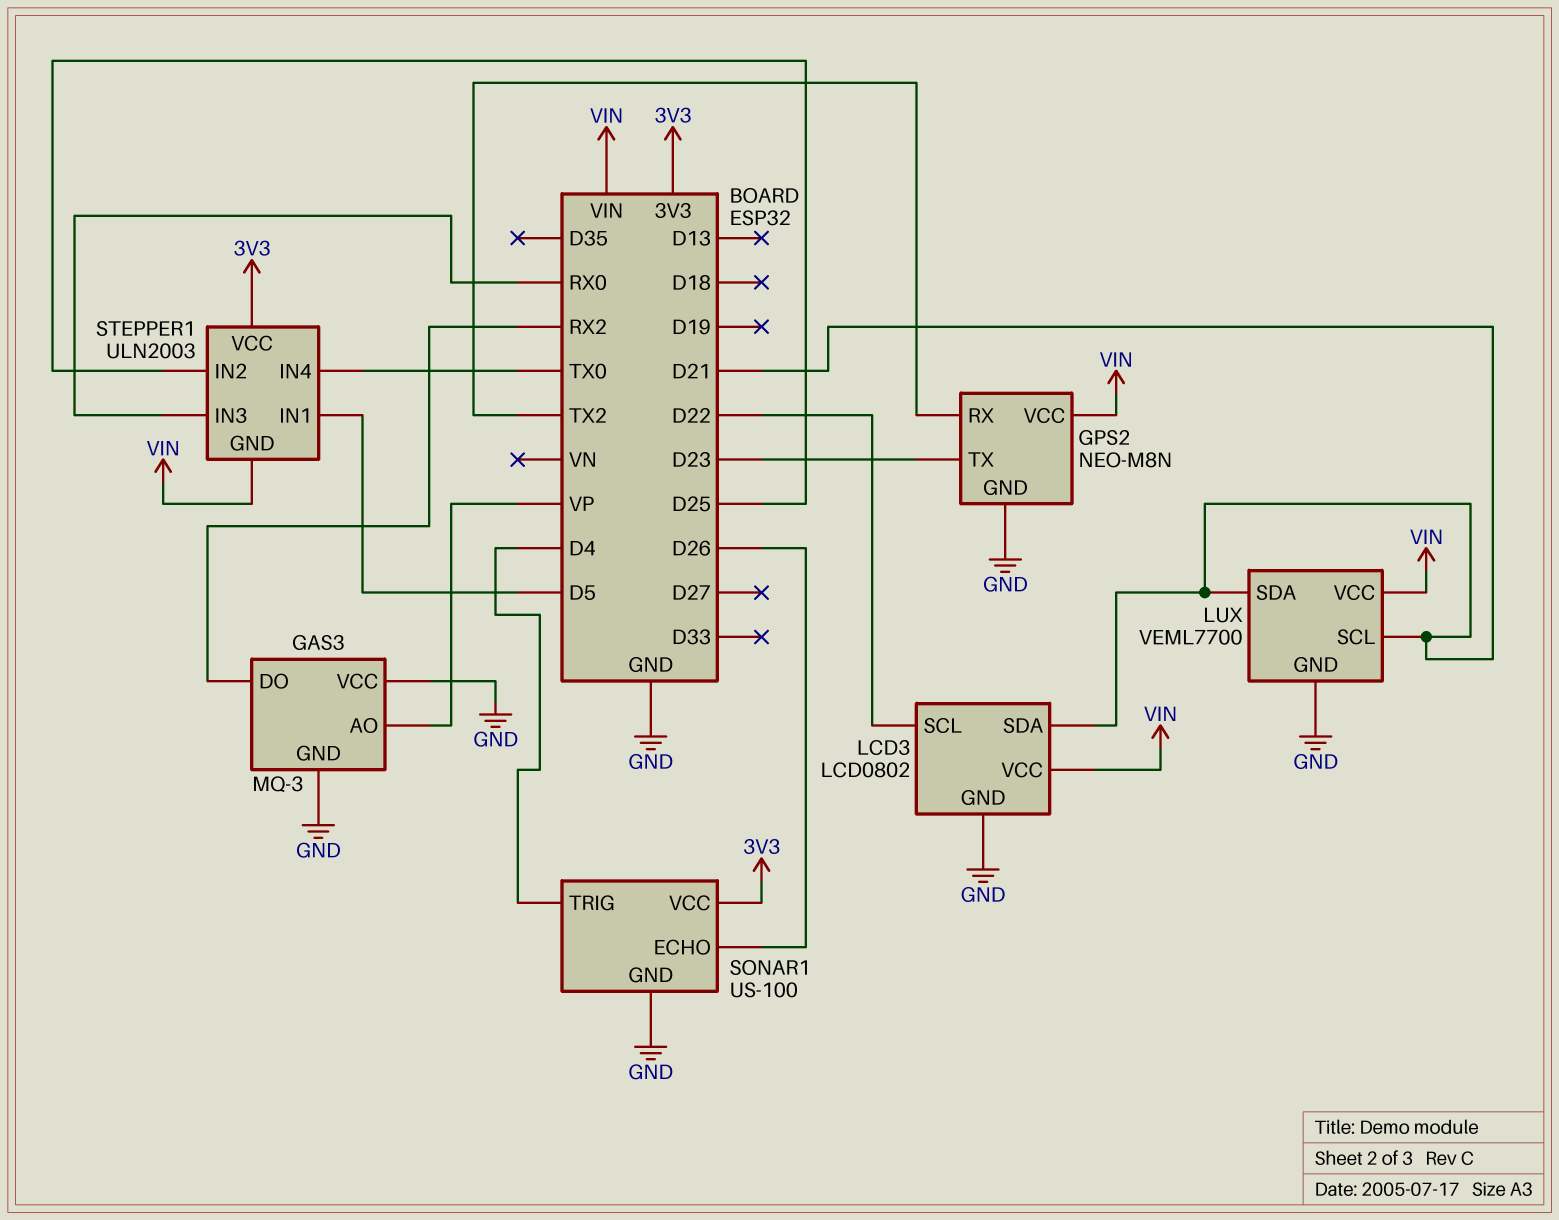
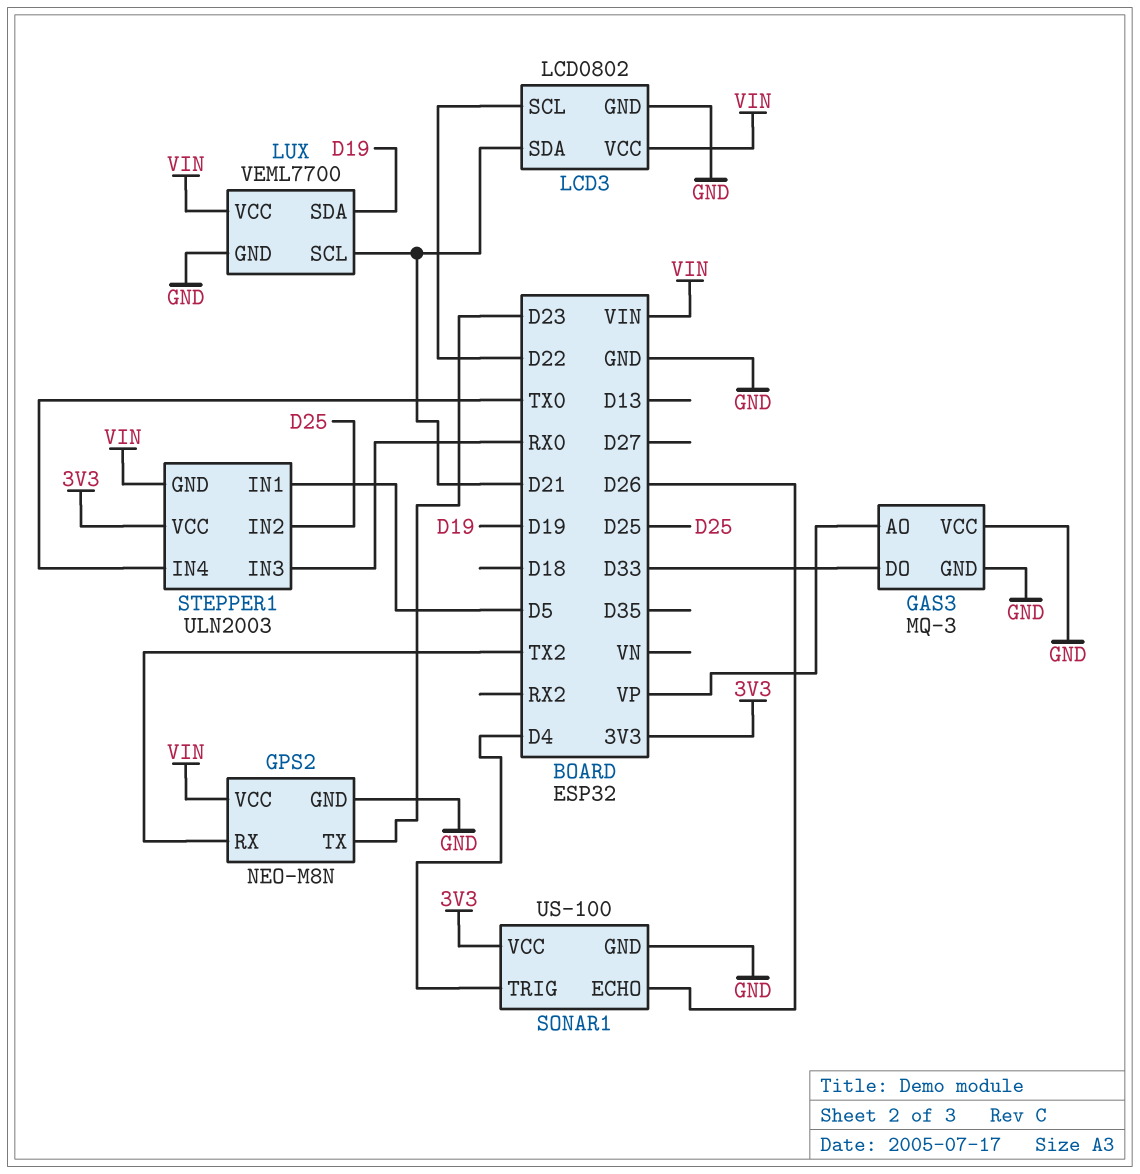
GAS3 pin DO: RX2 -> D33
LUX pin SDA: D21 -> D19

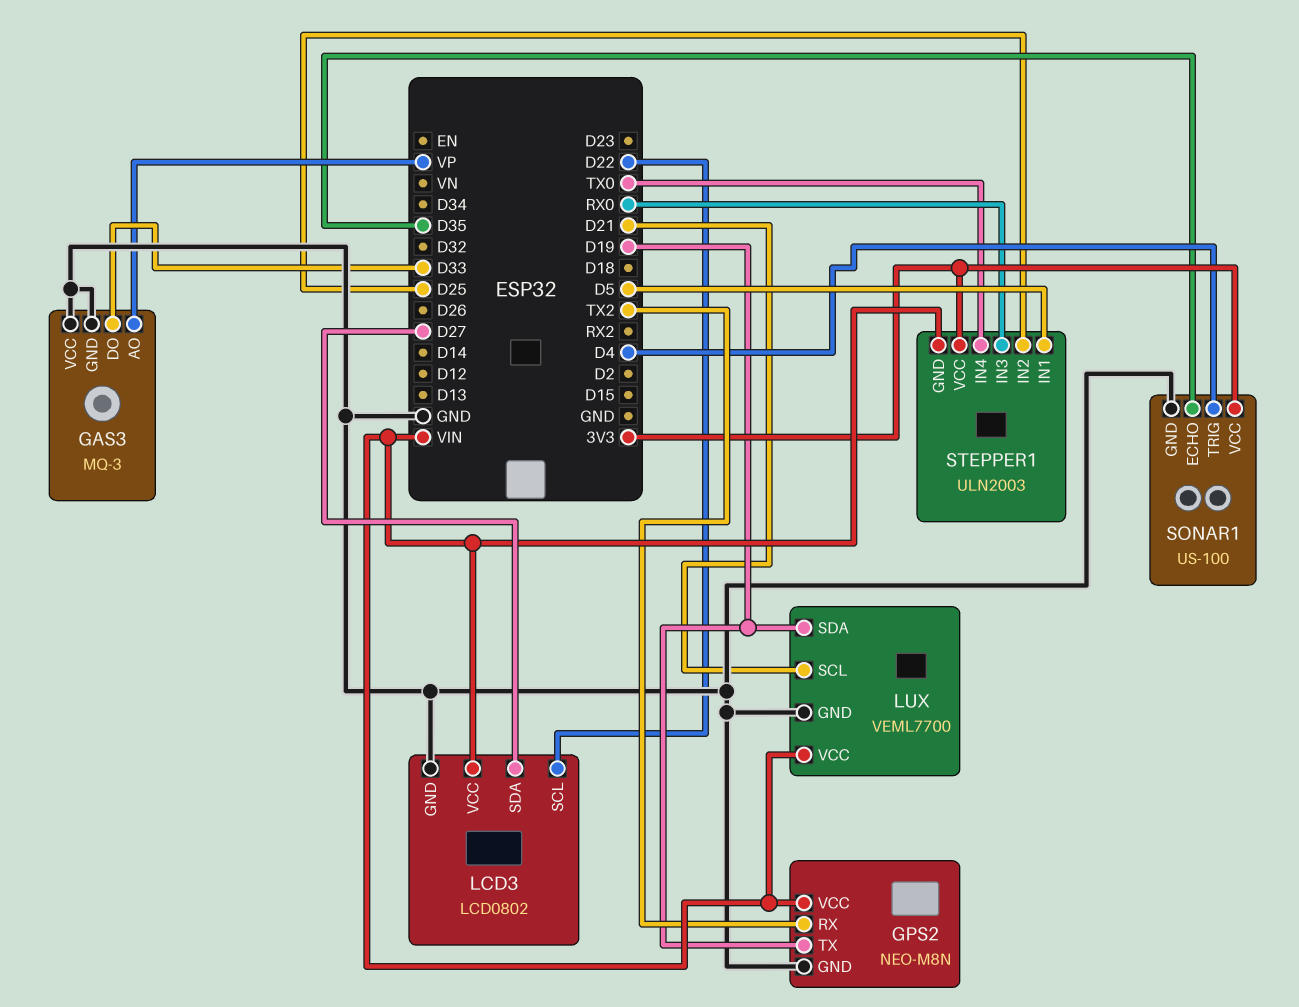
GPS2 pin TX: D23 -> D19
LCD3 pin SDA: D21 -> D27
SONAR1 pin ECHO: D26 -> D35

